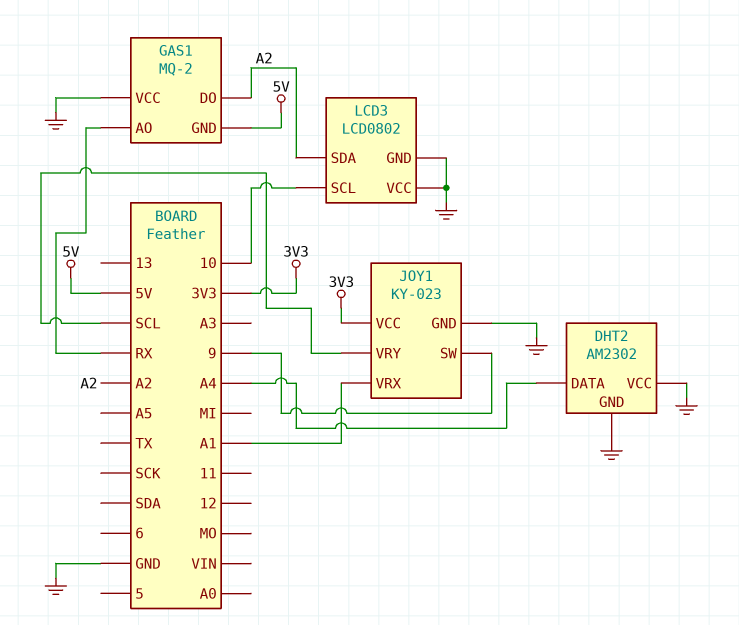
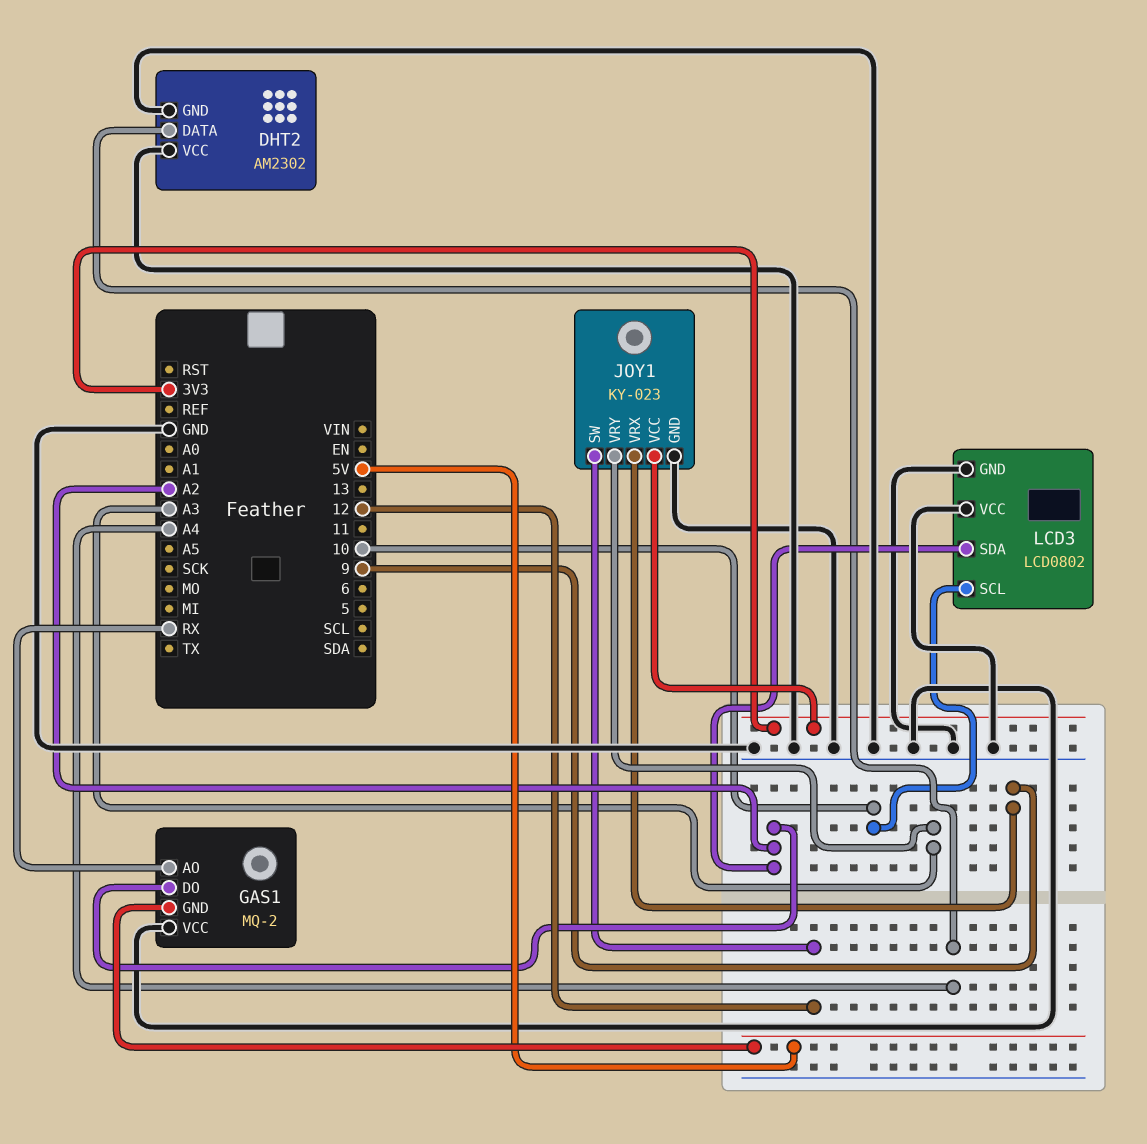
JOY1 pin SW: 9 -> 12
JOY1 pin VRX: A1 -> 9
JOY1 pin VRY: SCL -> A3

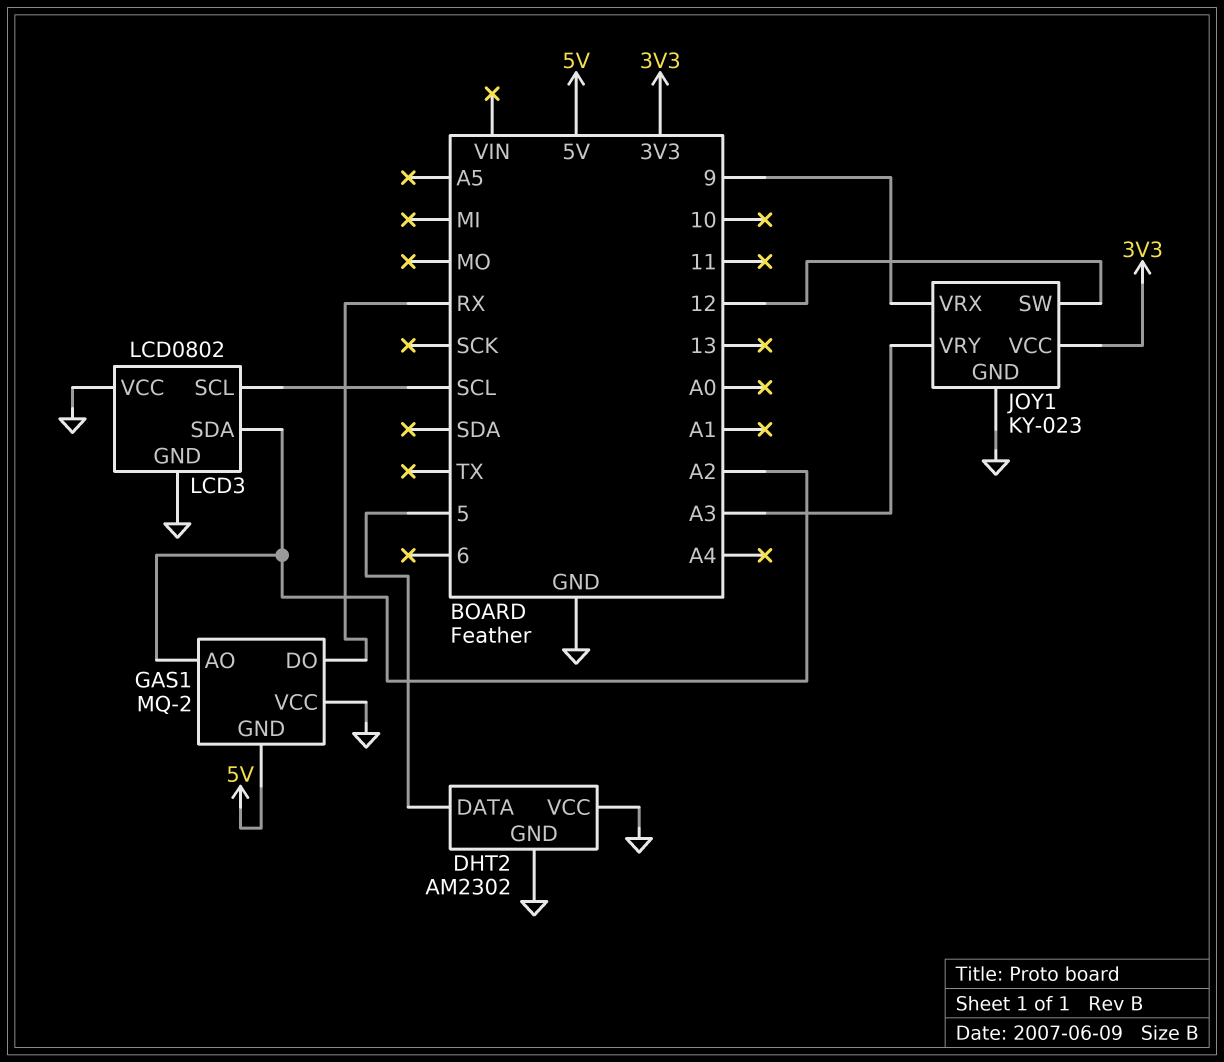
DHT2 pin DATA: A4 -> 5
GAS1 pin AO: RX -> A2
GAS1 pin DO: A2 -> RX
LCD3 pin SCL: 10 -> SCL

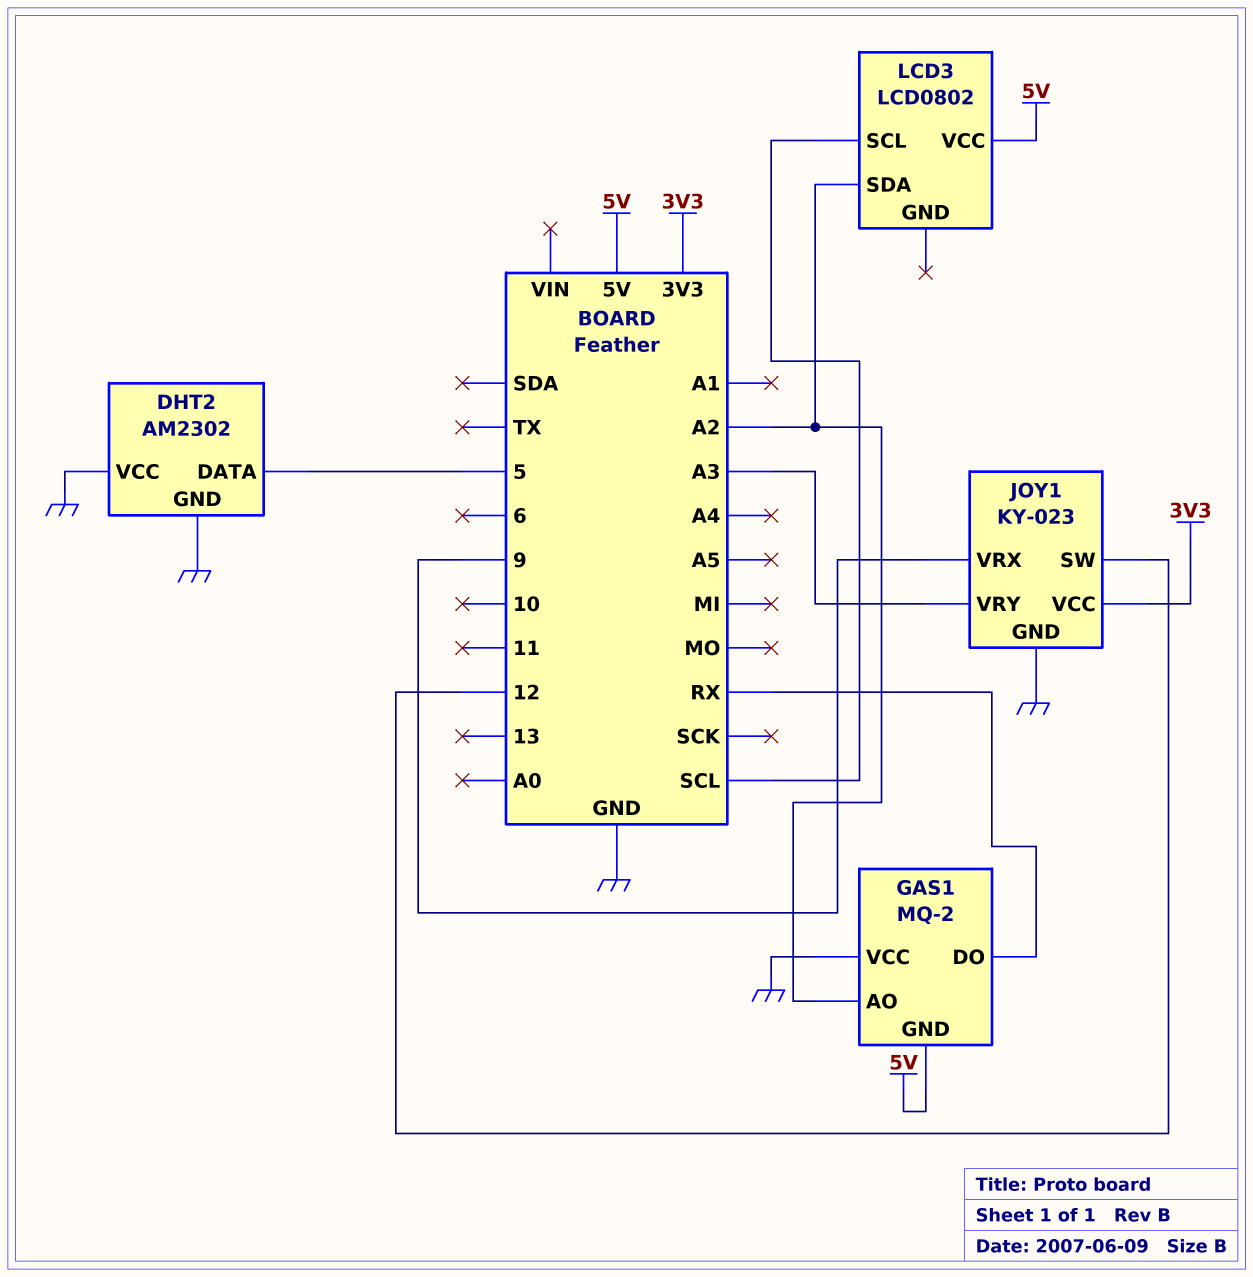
LCD3 pin GND: GND -> none
LCD3 pin VCC: GND -> 5V

